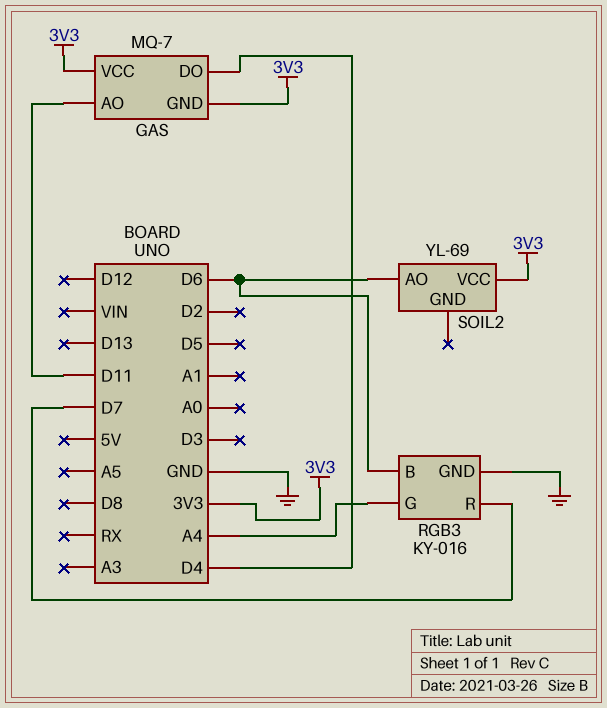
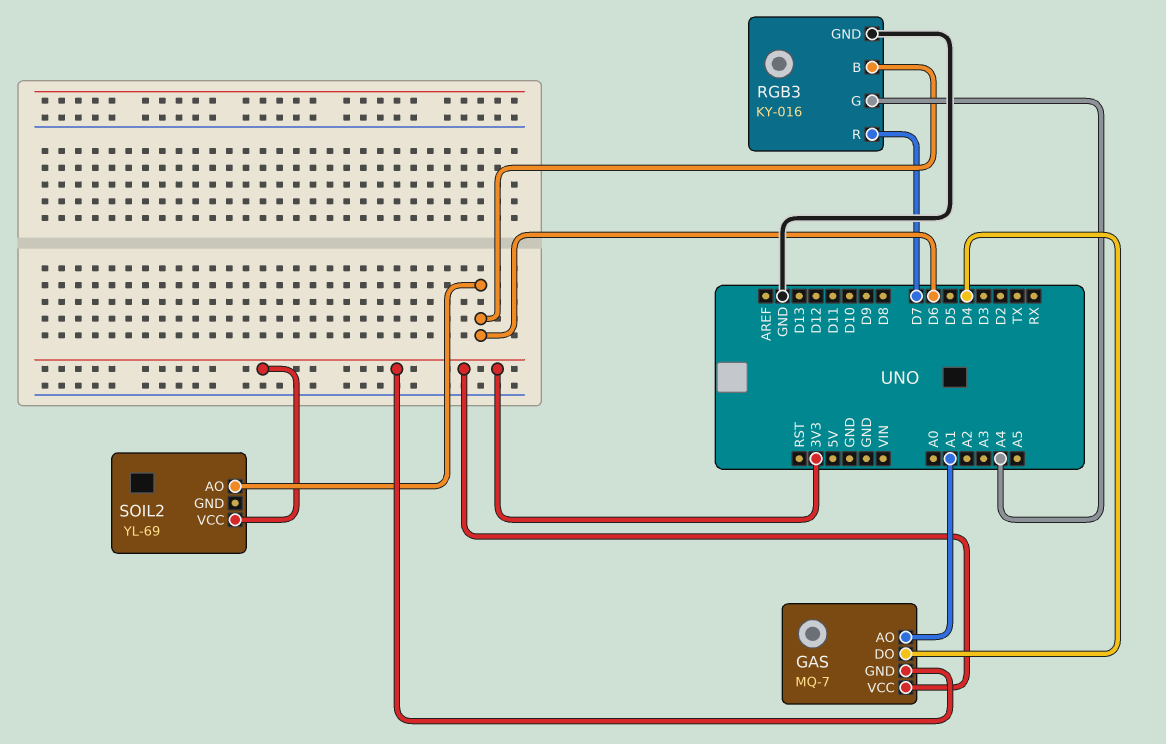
GAS pin AO: D11 -> A1

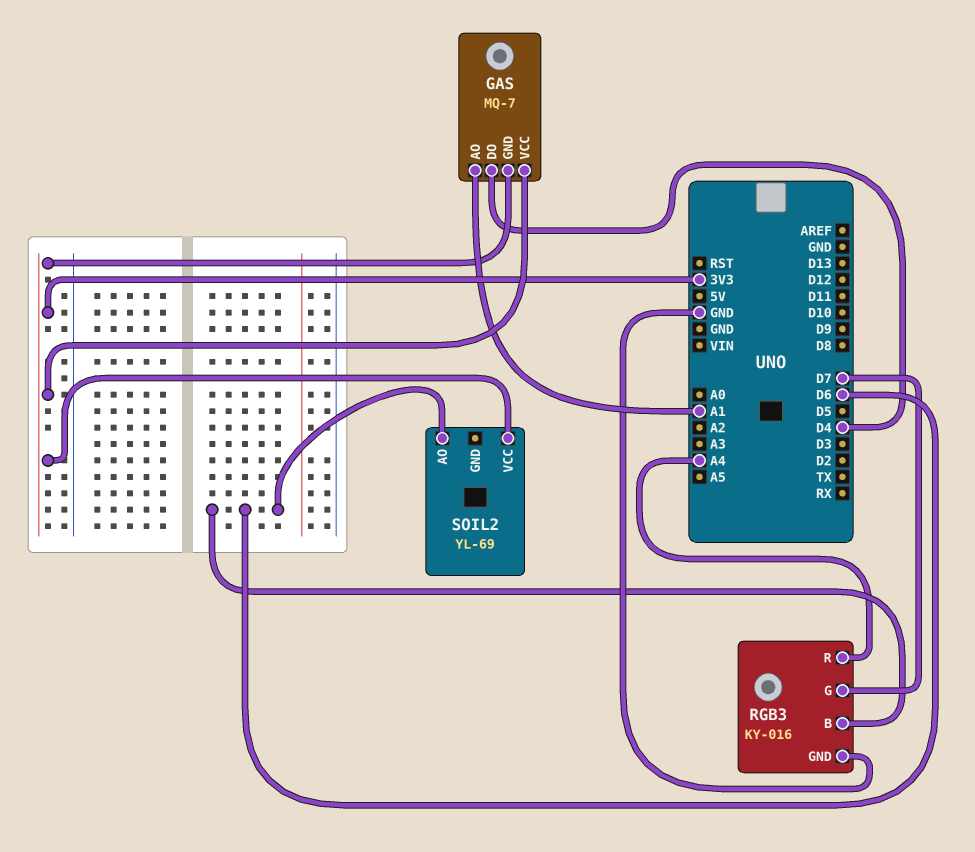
RGB3 pin G: A4 -> D7
RGB3 pin R: D7 -> A4

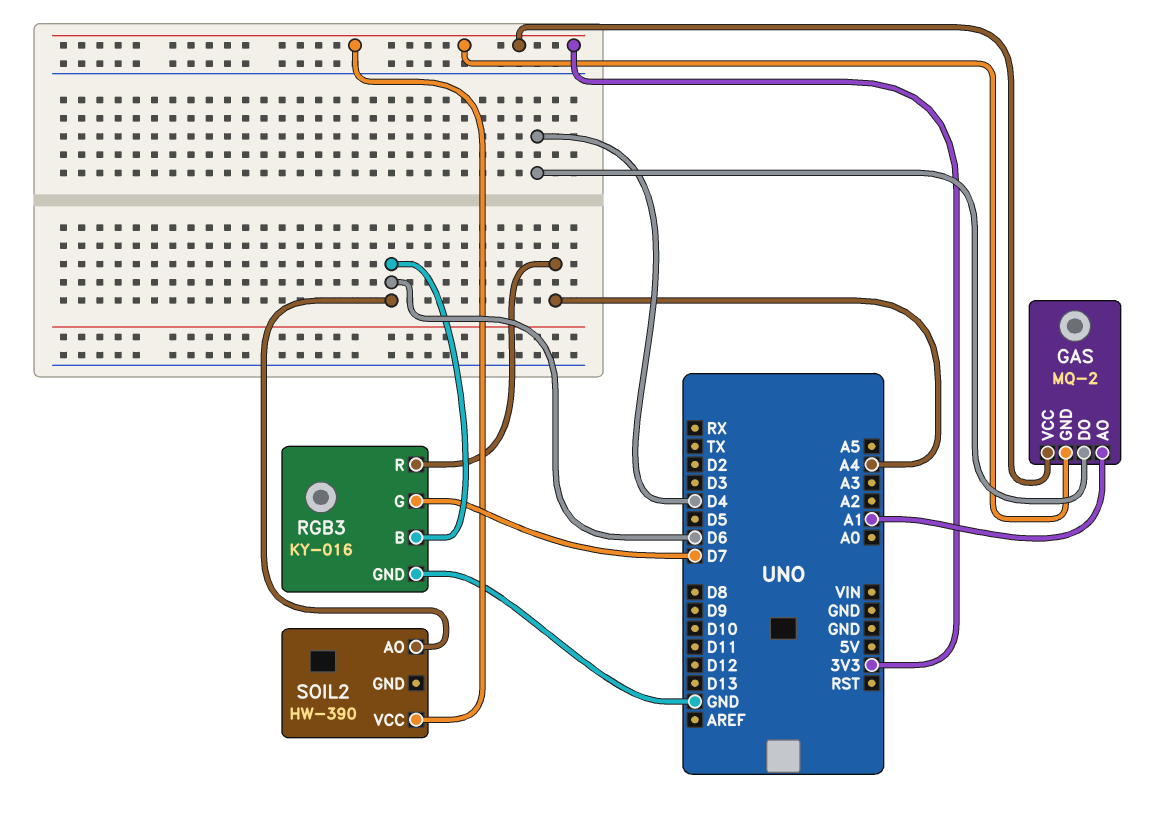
GAS: MQ-7 -> MQ-2
SOIL2: YL-69 -> HW-390

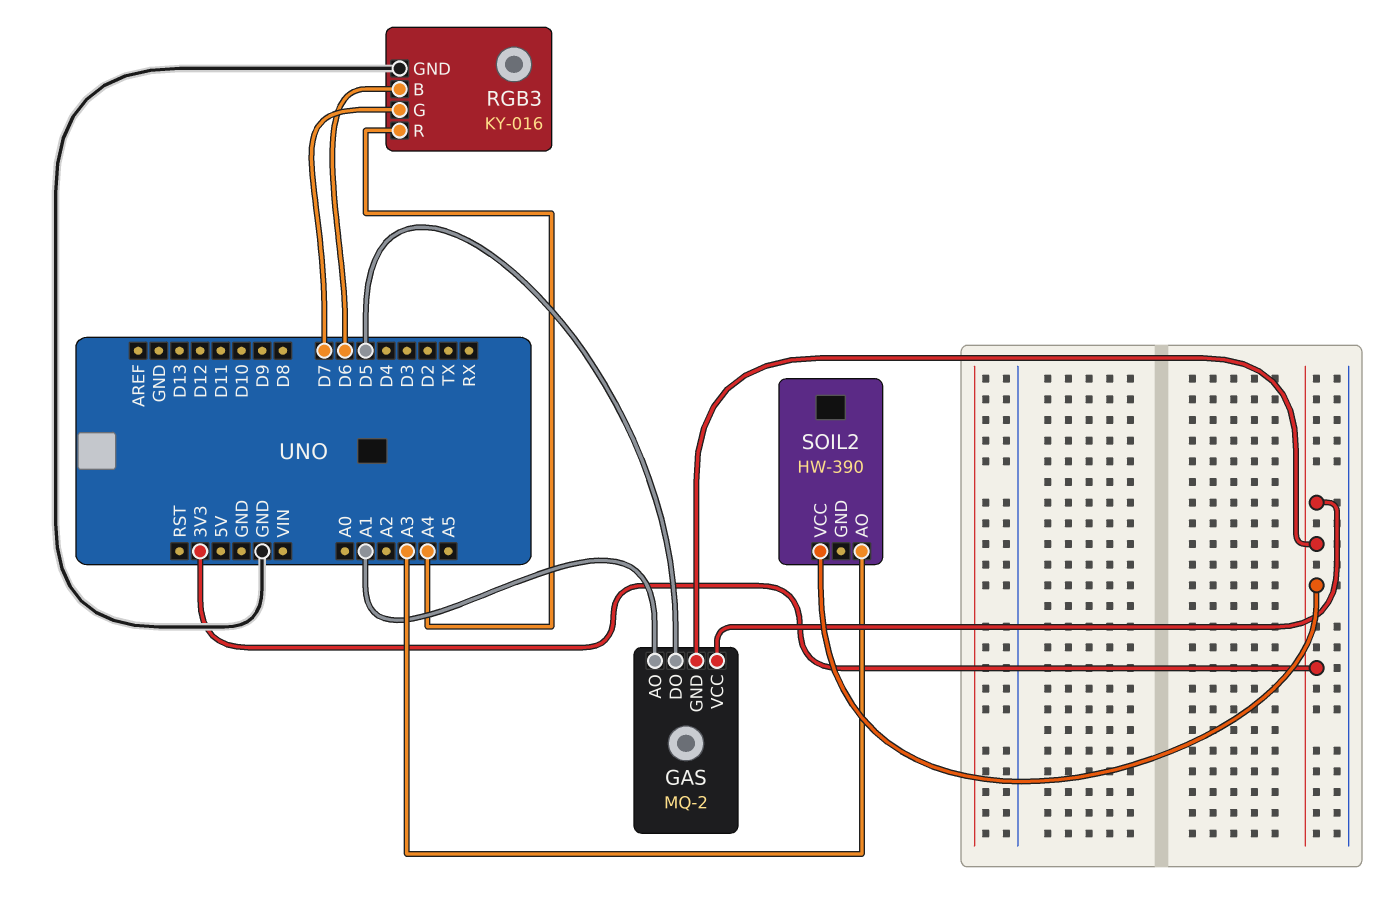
GAS pin DO: D4 -> D5
SOIL2 pin AO: D6 -> A3

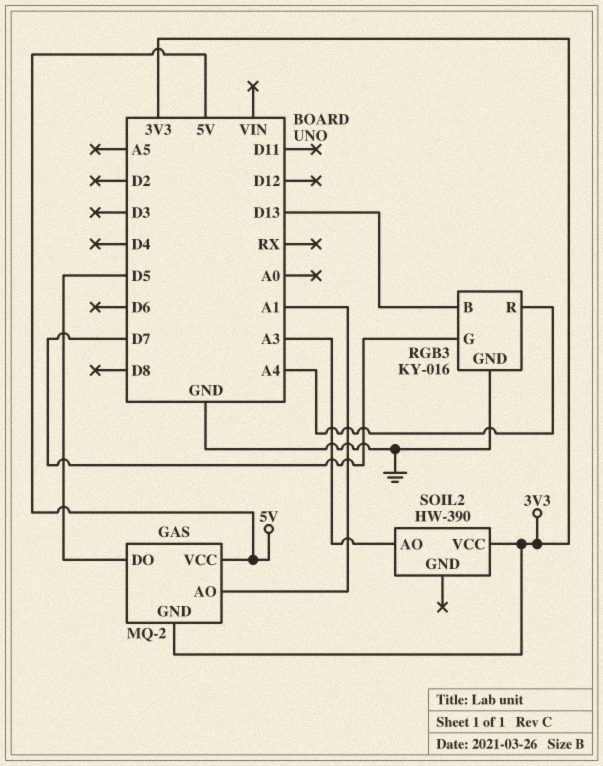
GAS pin VCC: 3V3 -> 5V
RGB3 pin B: D6 -> D13

